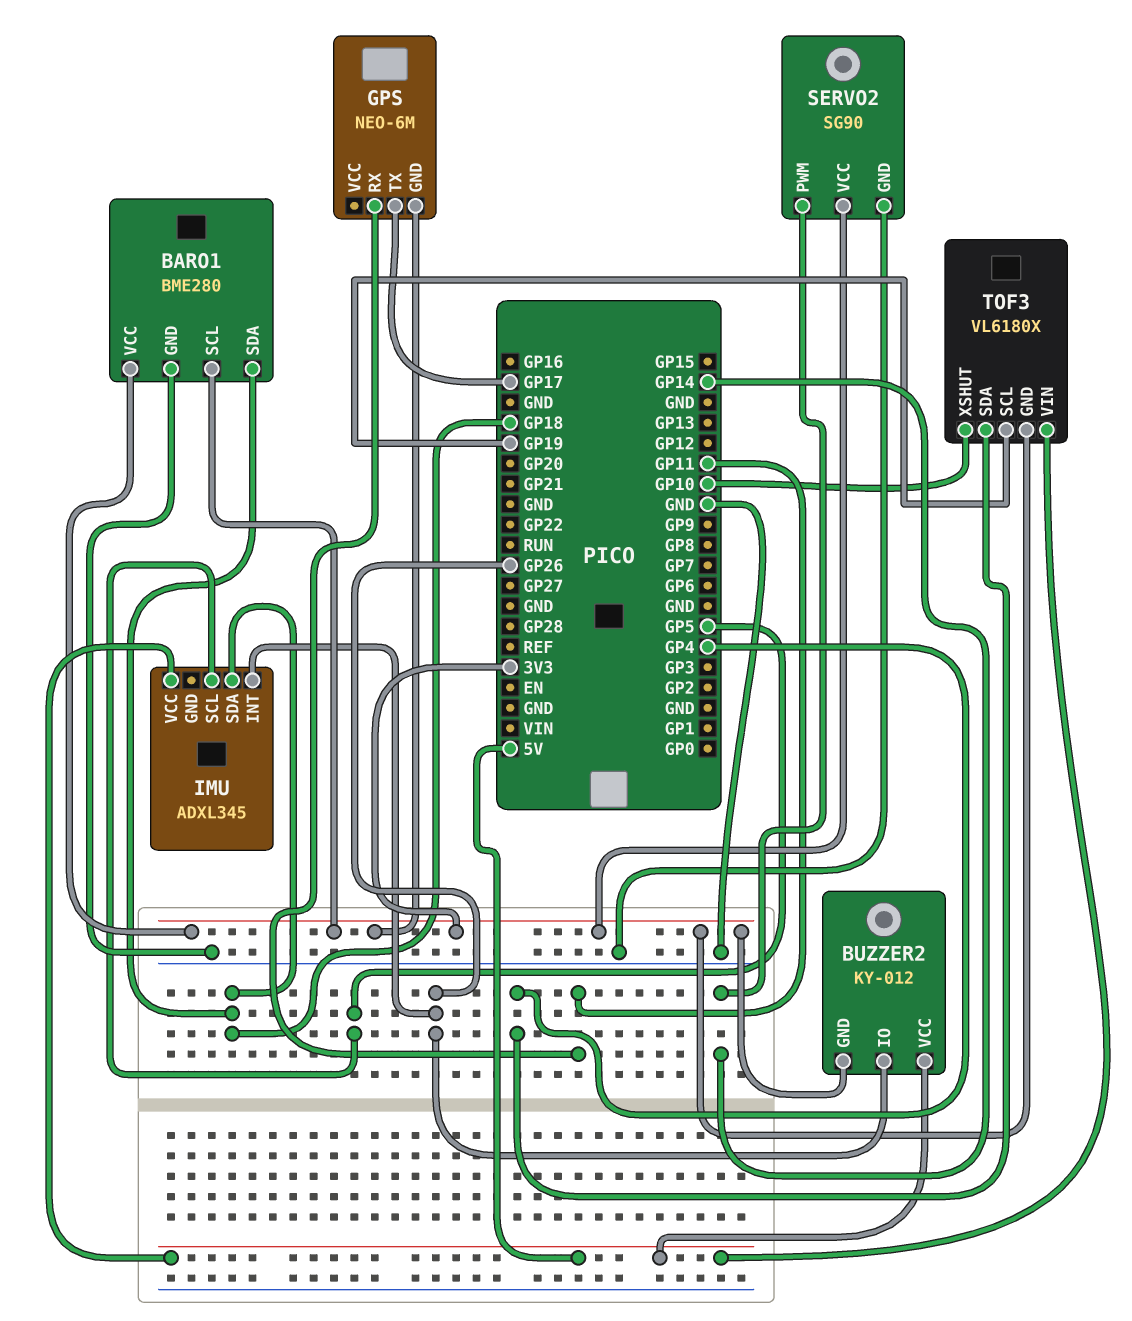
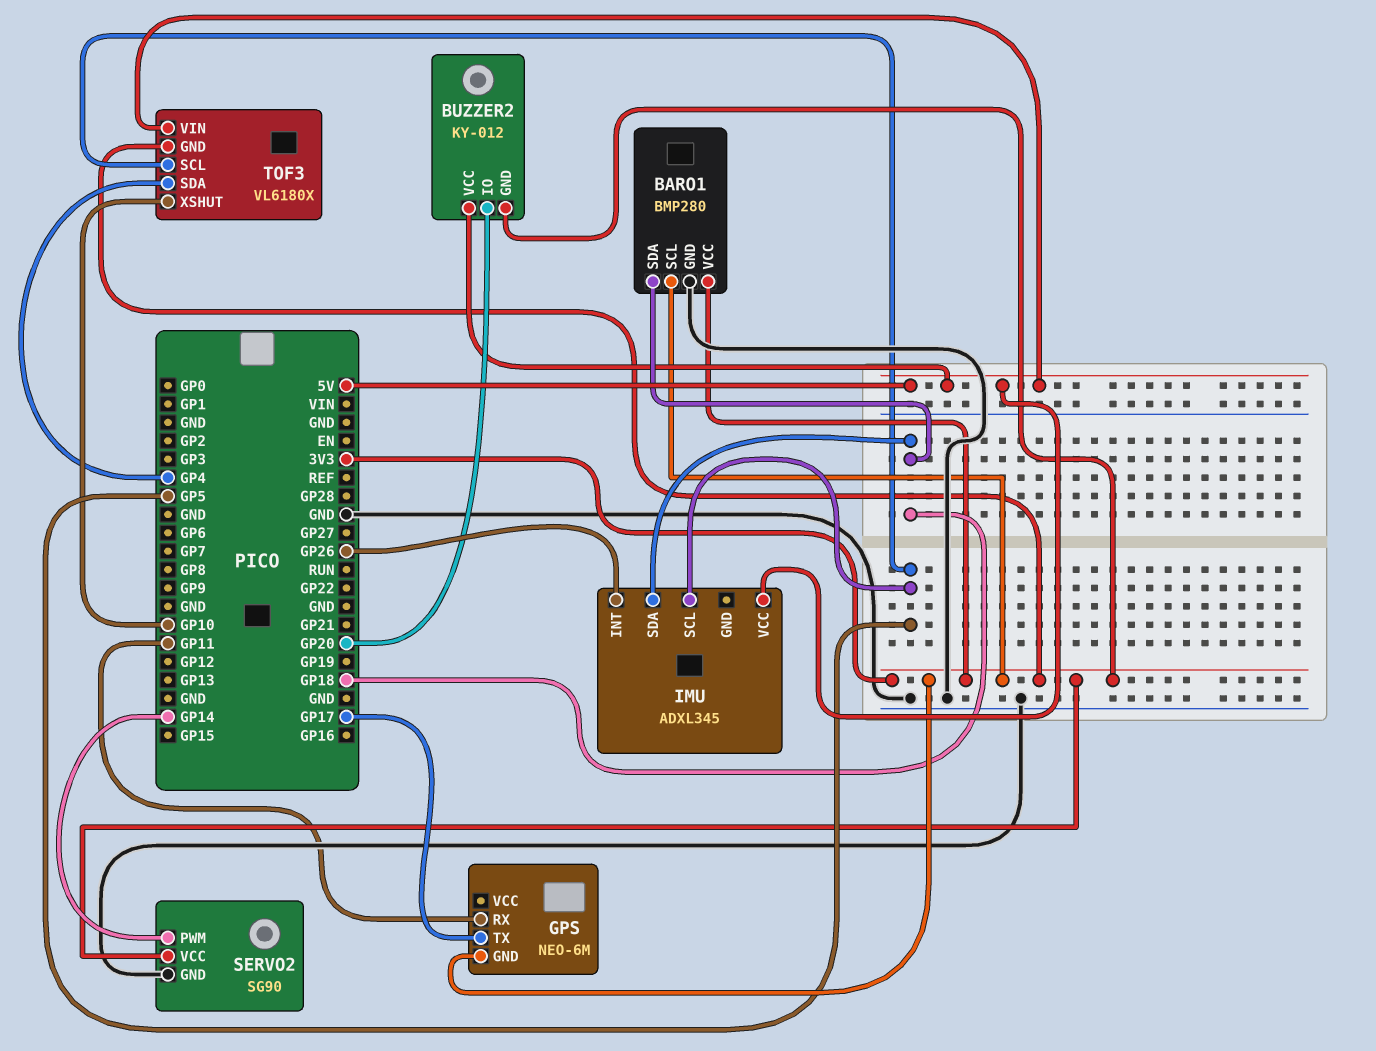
BARO1: BME280 -> BMP280
BUZZER2 pin IO: GP26 -> GP20
TOF3 pin SCL: GP19 -> GP5

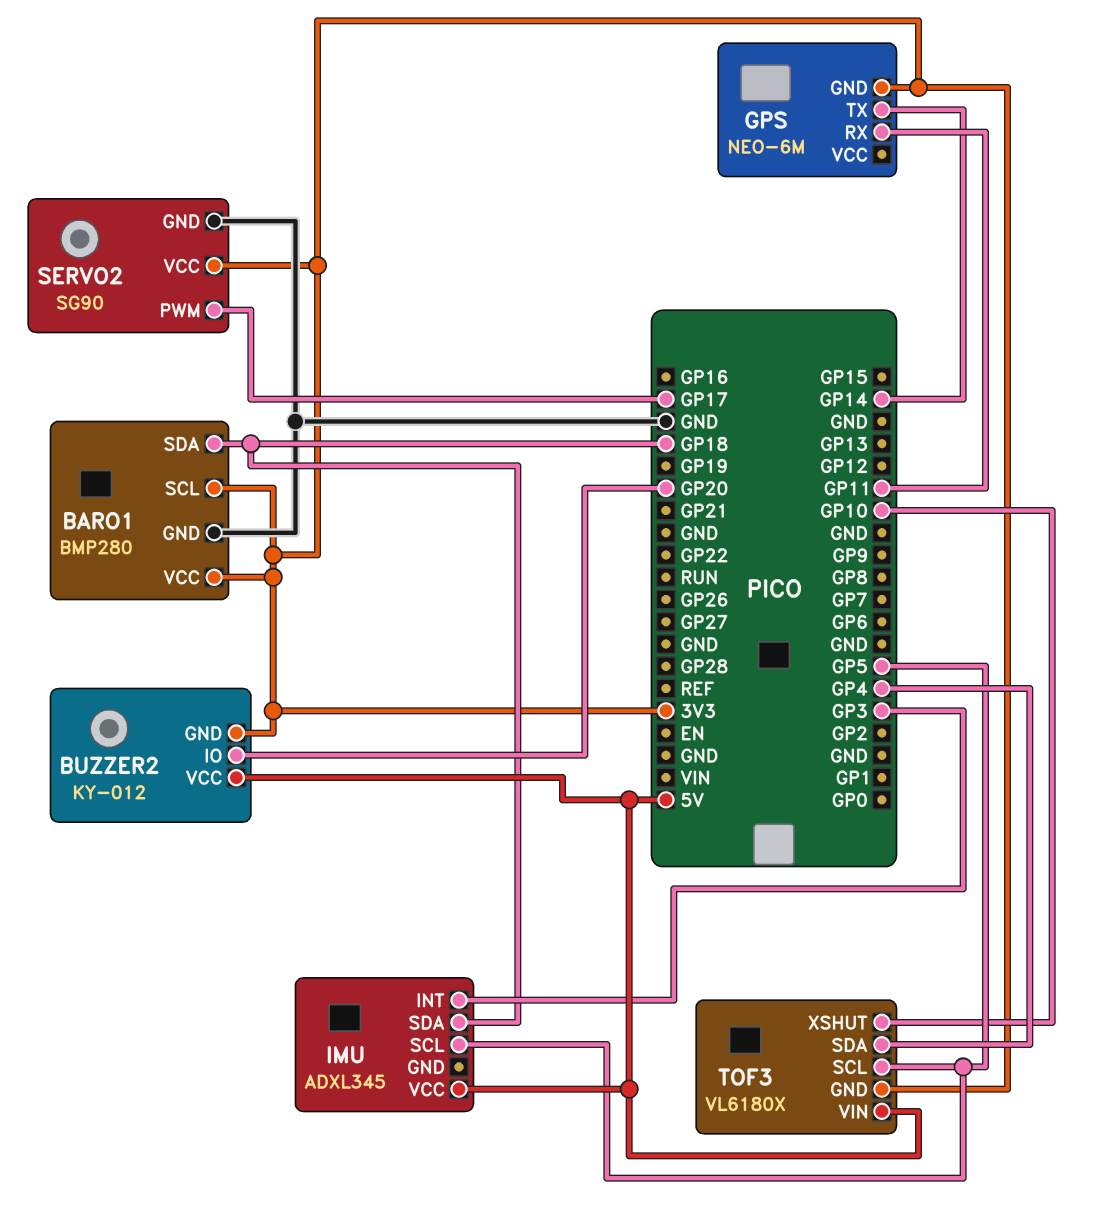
GPS pin TX: GP17 -> GP14
IMU pin INT: GP26 -> GP3
SERVO2 pin PWM: GP14 -> GP17

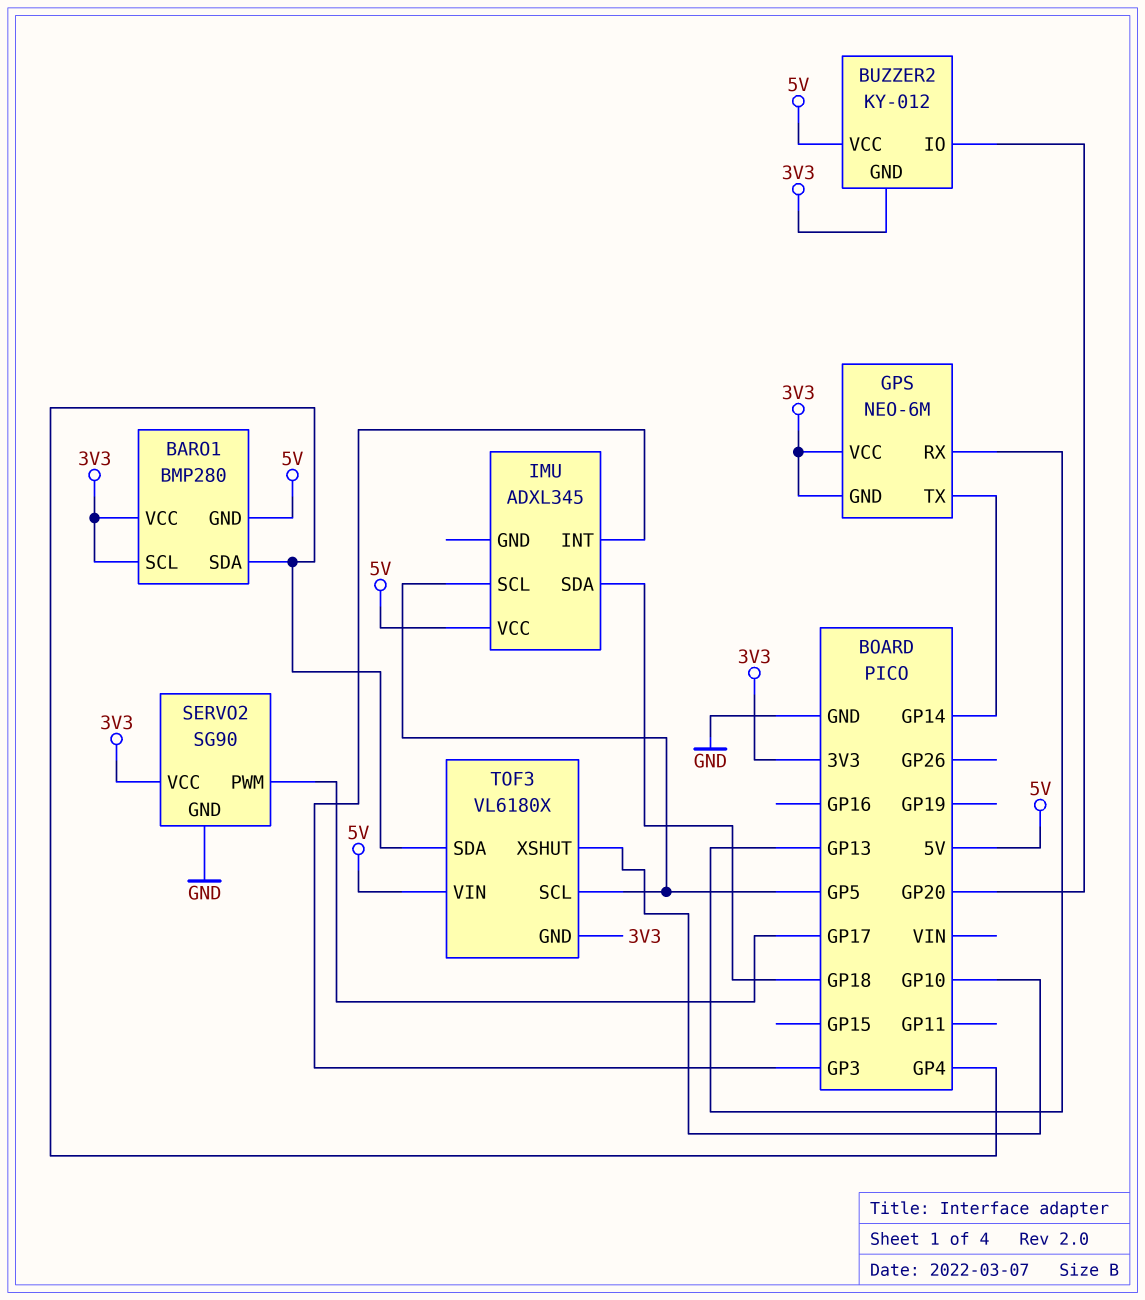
BARO1 pin GND: GND -> 5V
BARO1 pin SDA: GP18 -> GP4
GPS pin RX: GP11 -> GP13
GPS pin VCC: none -> 3V3

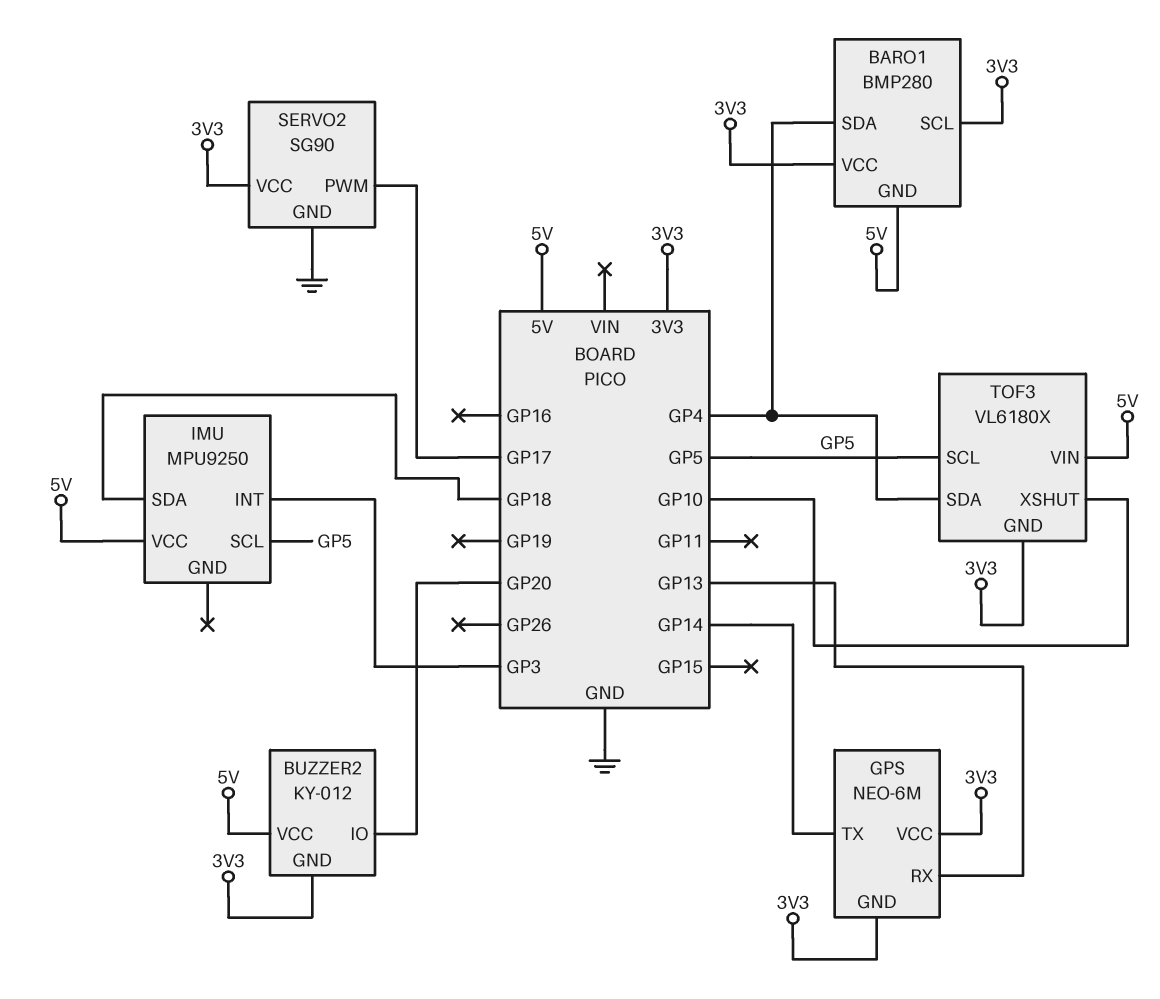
IMU: ADXL345 -> MPU9250

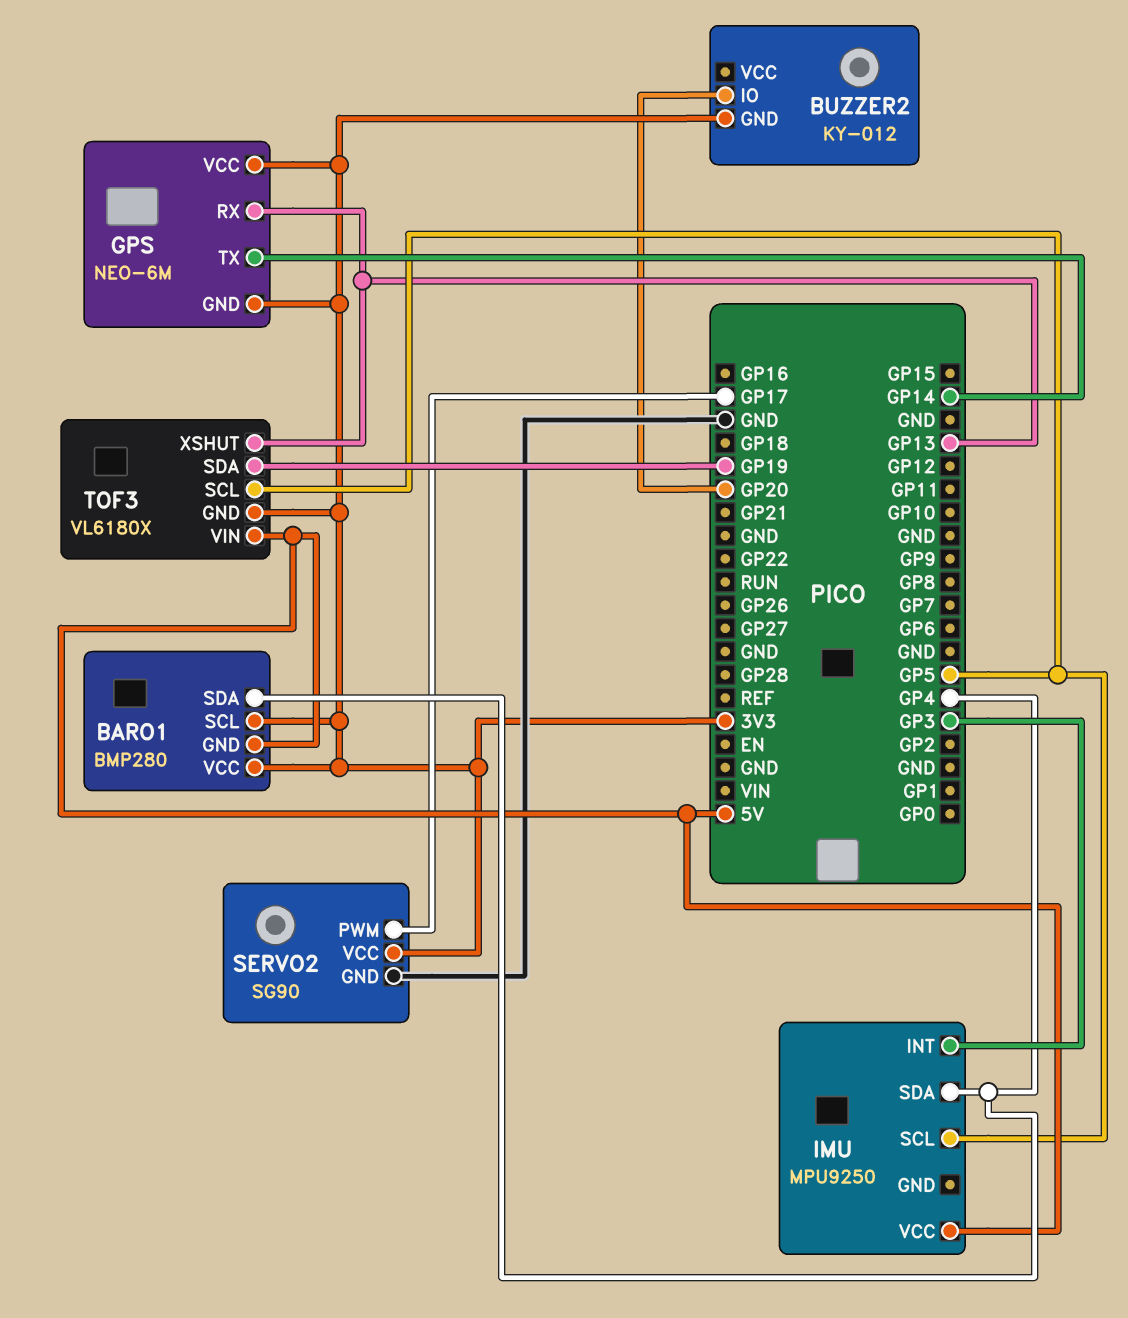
BUZZER2 pin VCC: 5V -> none
IMU pin SDA: GP18 -> GP4
TOF3 pin SDA: GP4 -> GP19
TOF3 pin XSHUT: GP10 -> GP13

